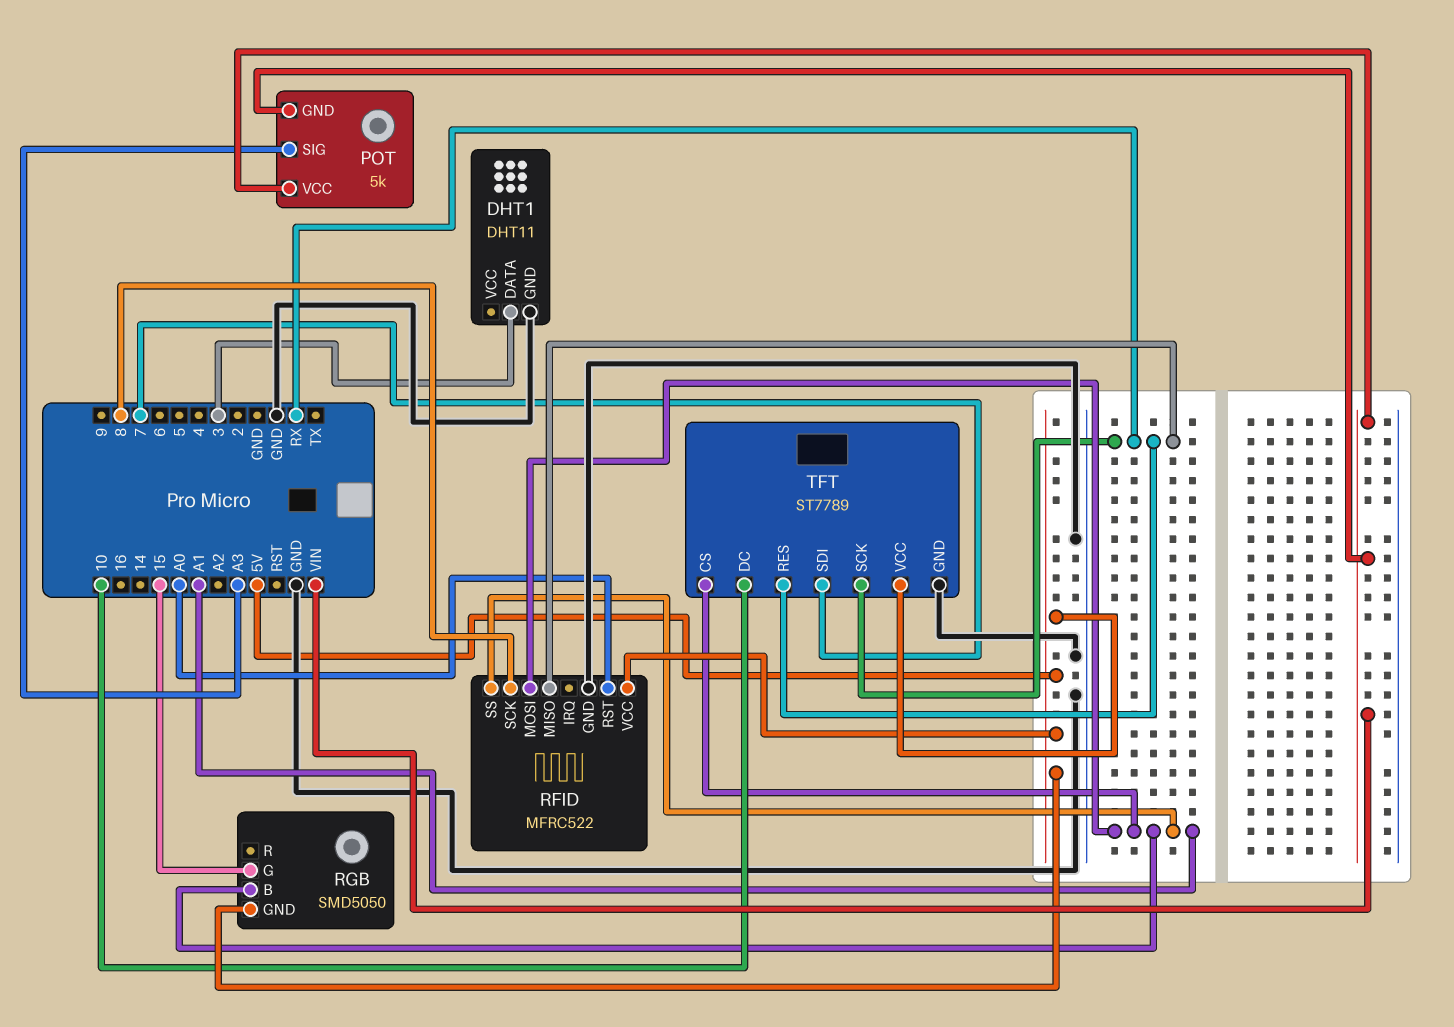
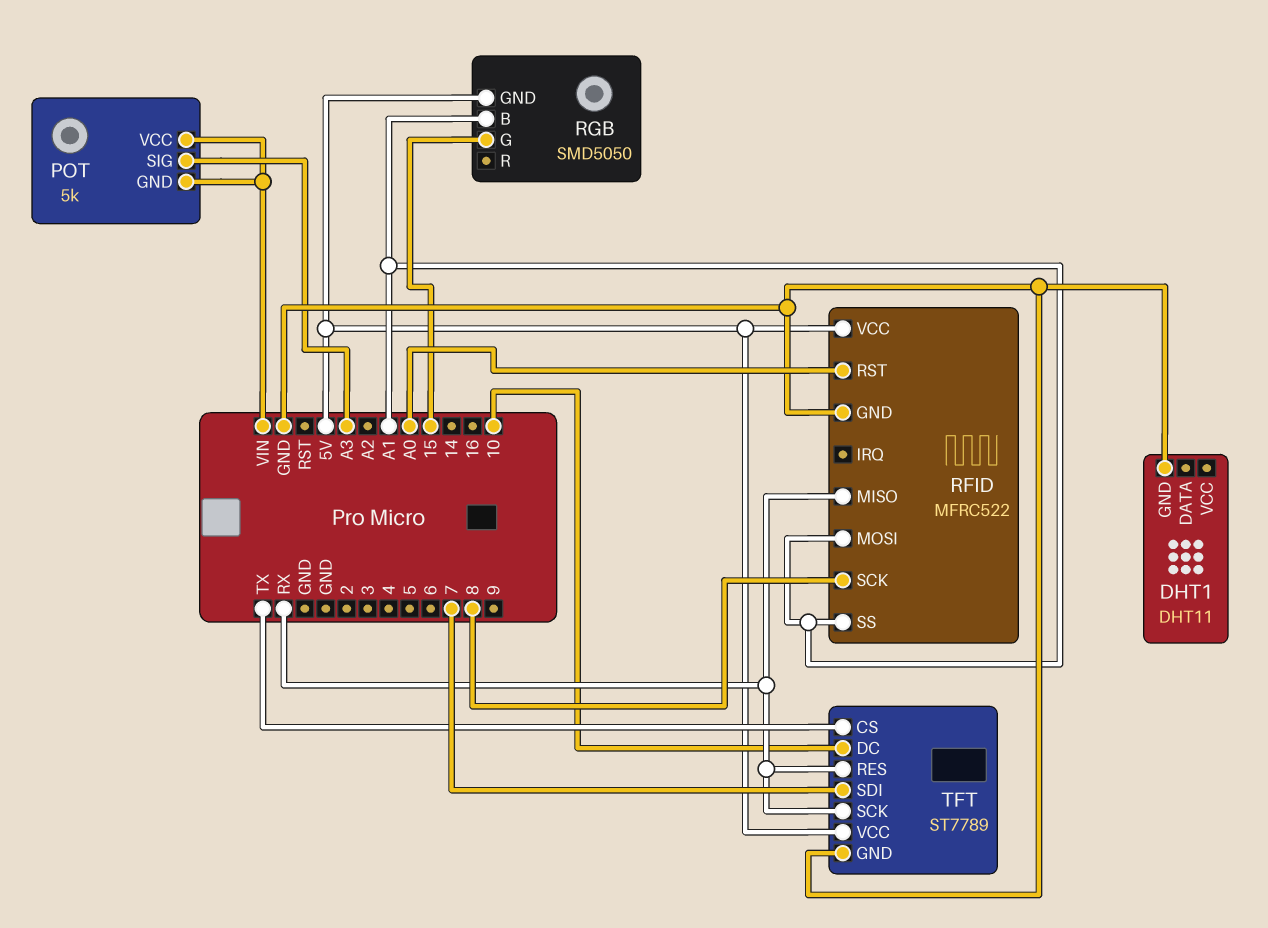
DHT1 pin DATA: 3 -> none
TFT pin CS: A1 -> TX

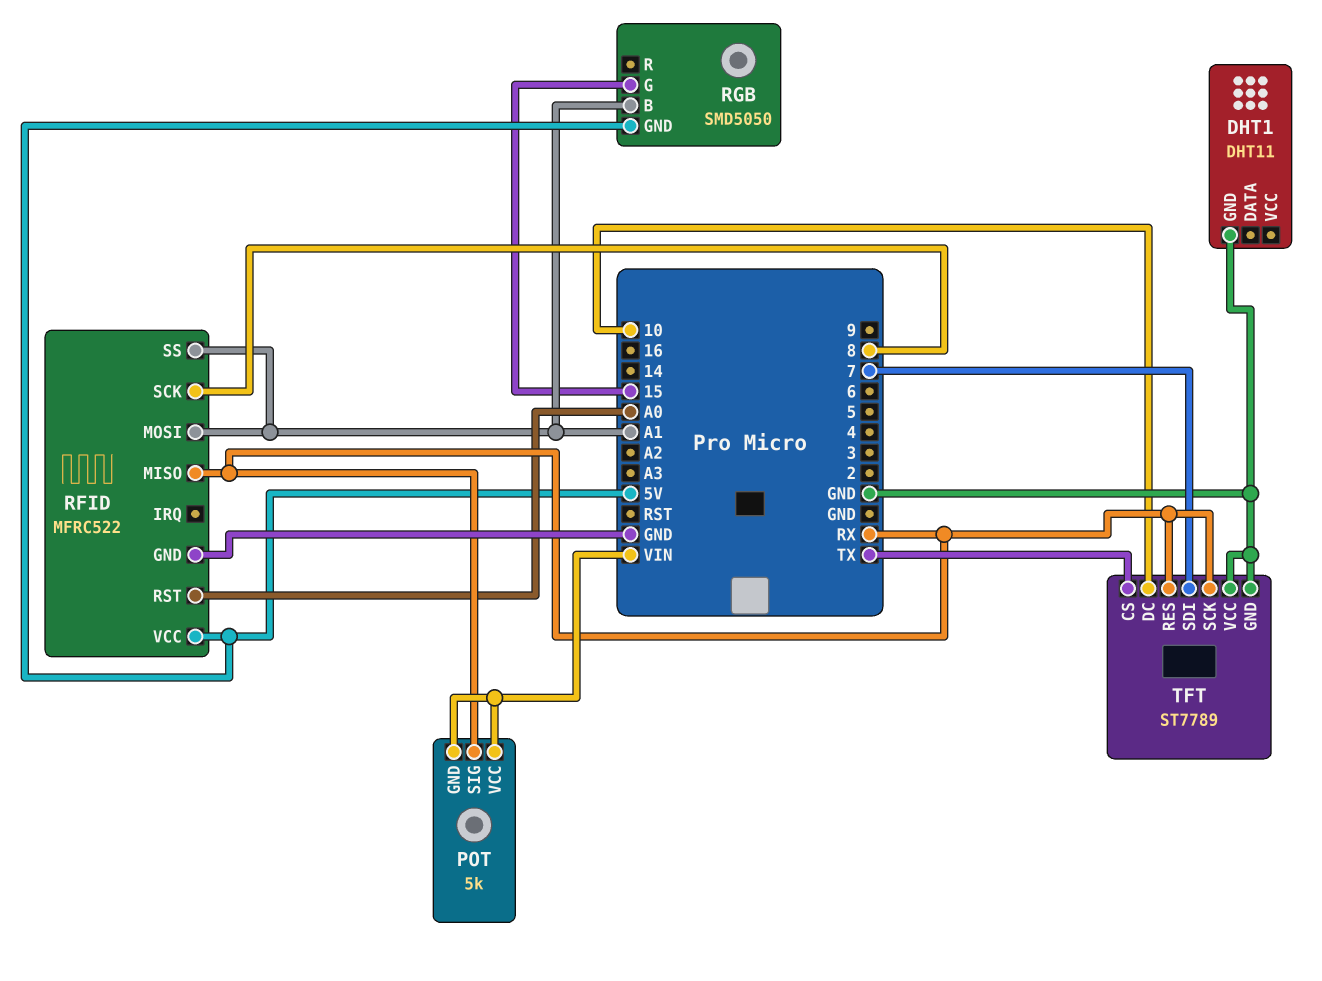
POT pin SIG: A3 -> RX
TFT pin VCC: 5V -> GND

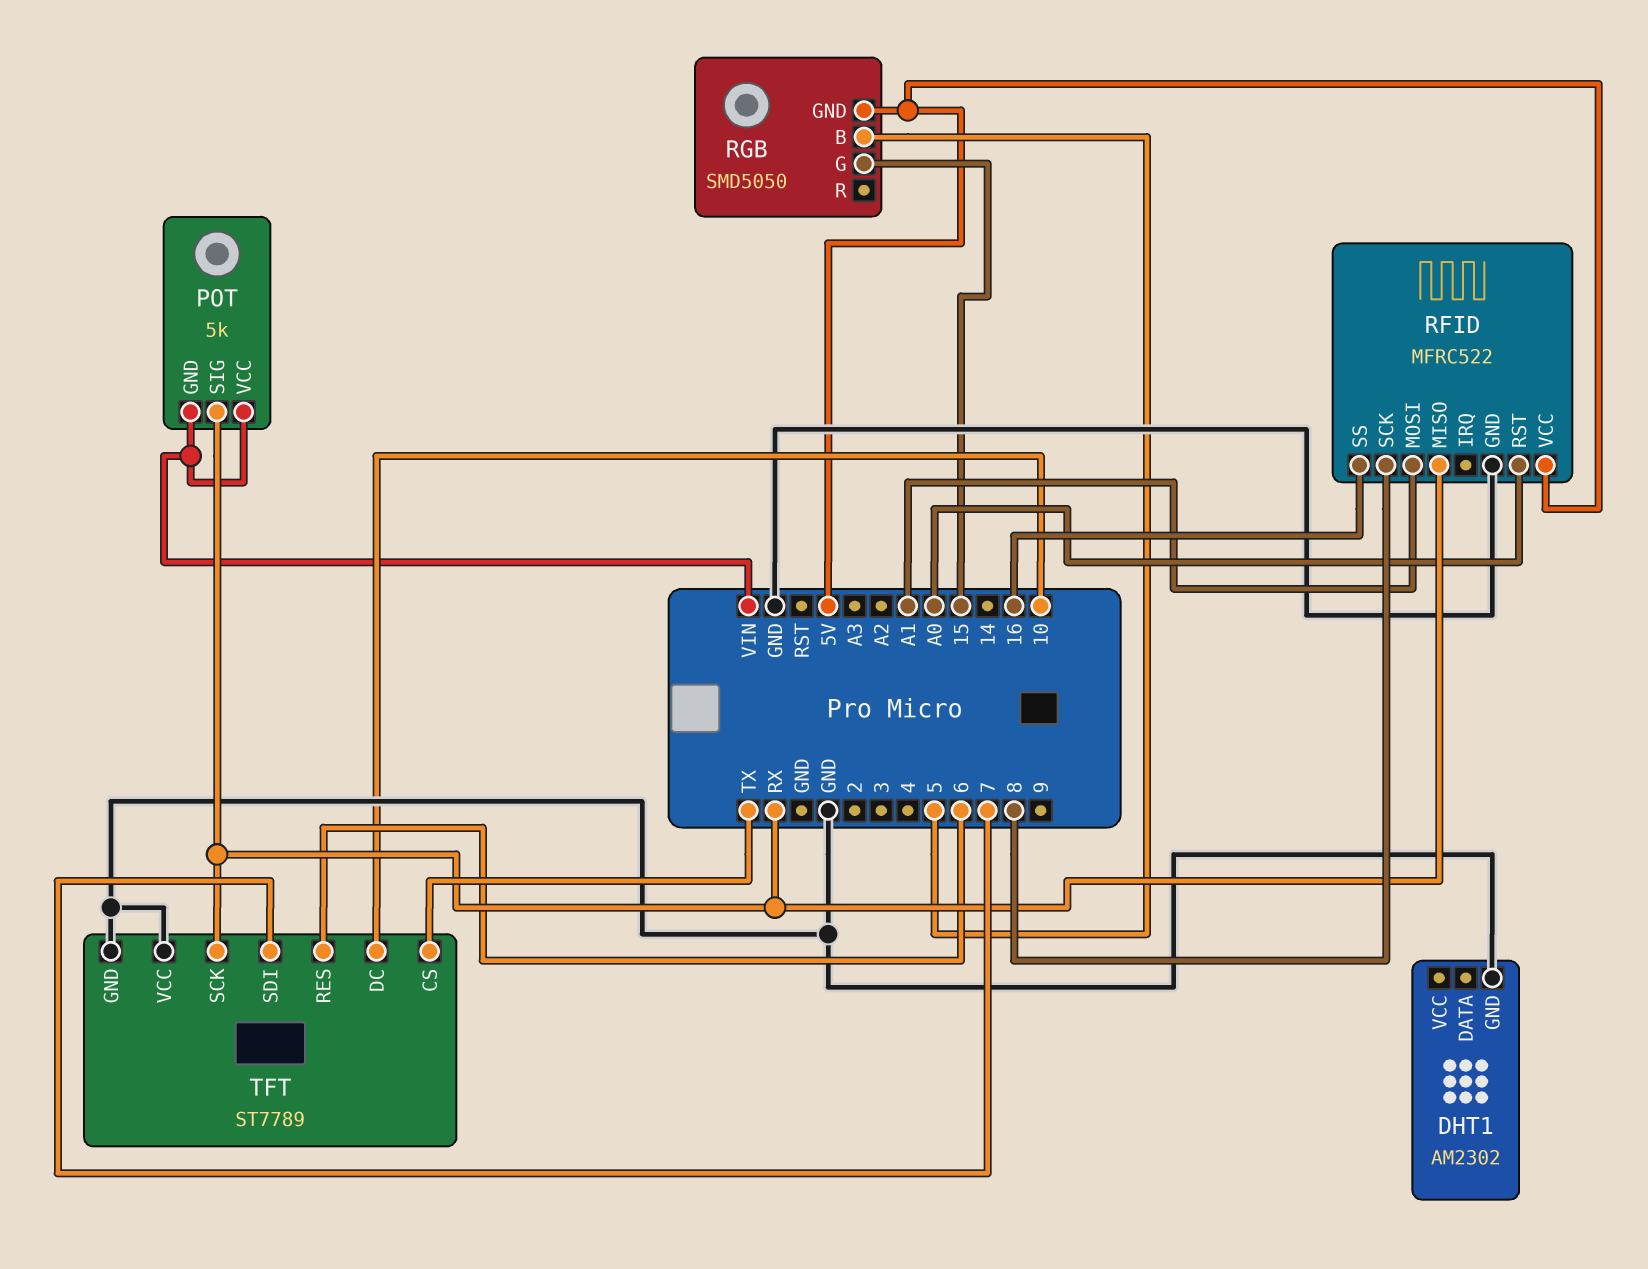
DHT1: DHT11 -> AM2302
RFID pin SS: A1 -> 16
RGB pin B: A1 -> 5
TFT pin RES: RX -> 6

